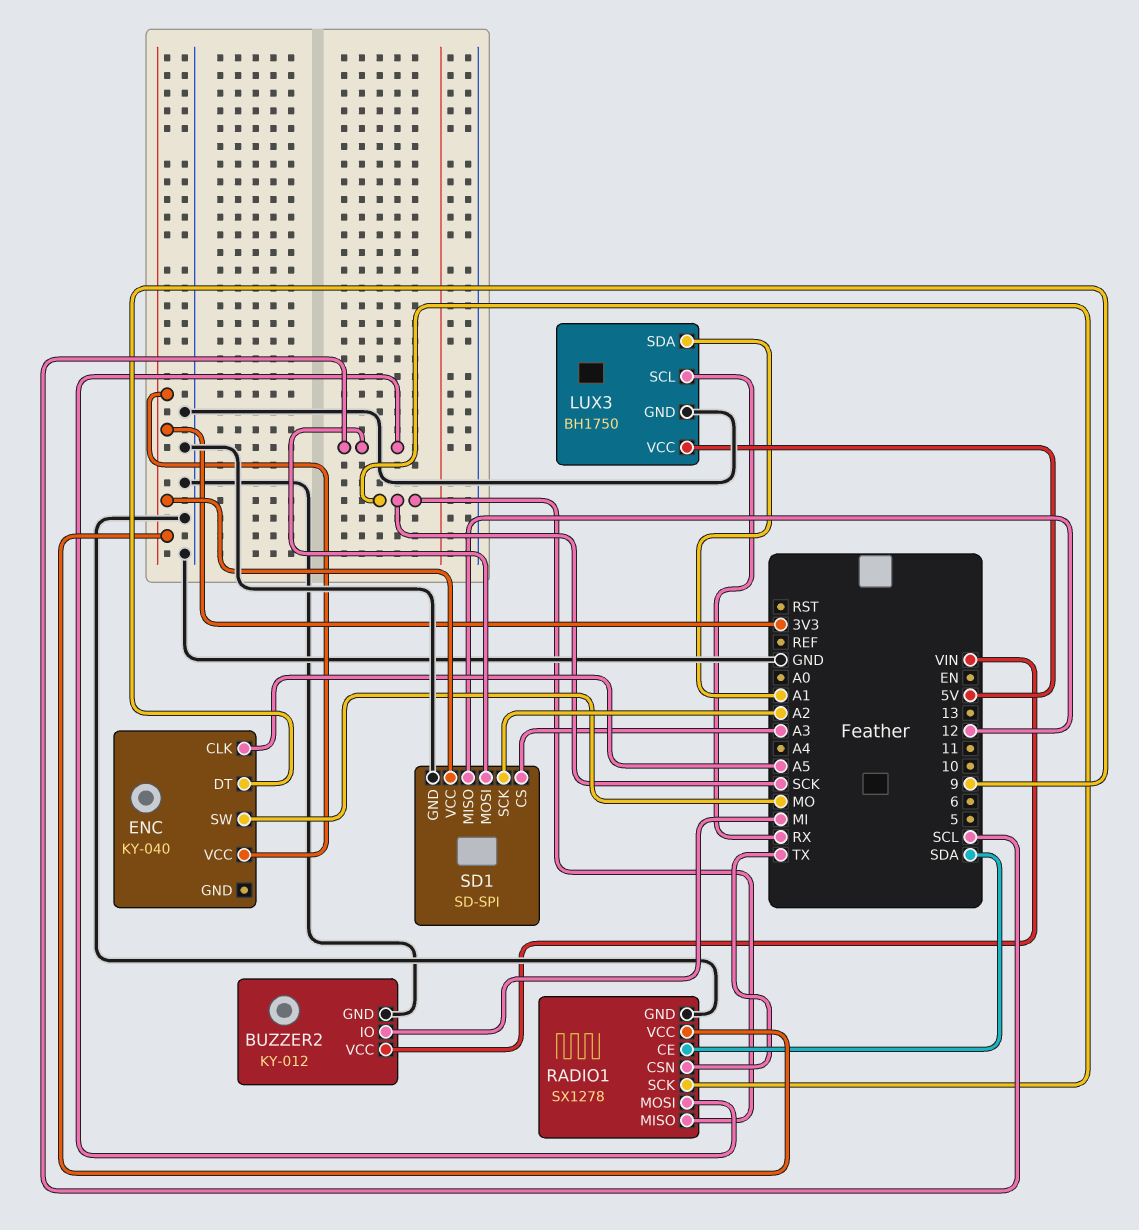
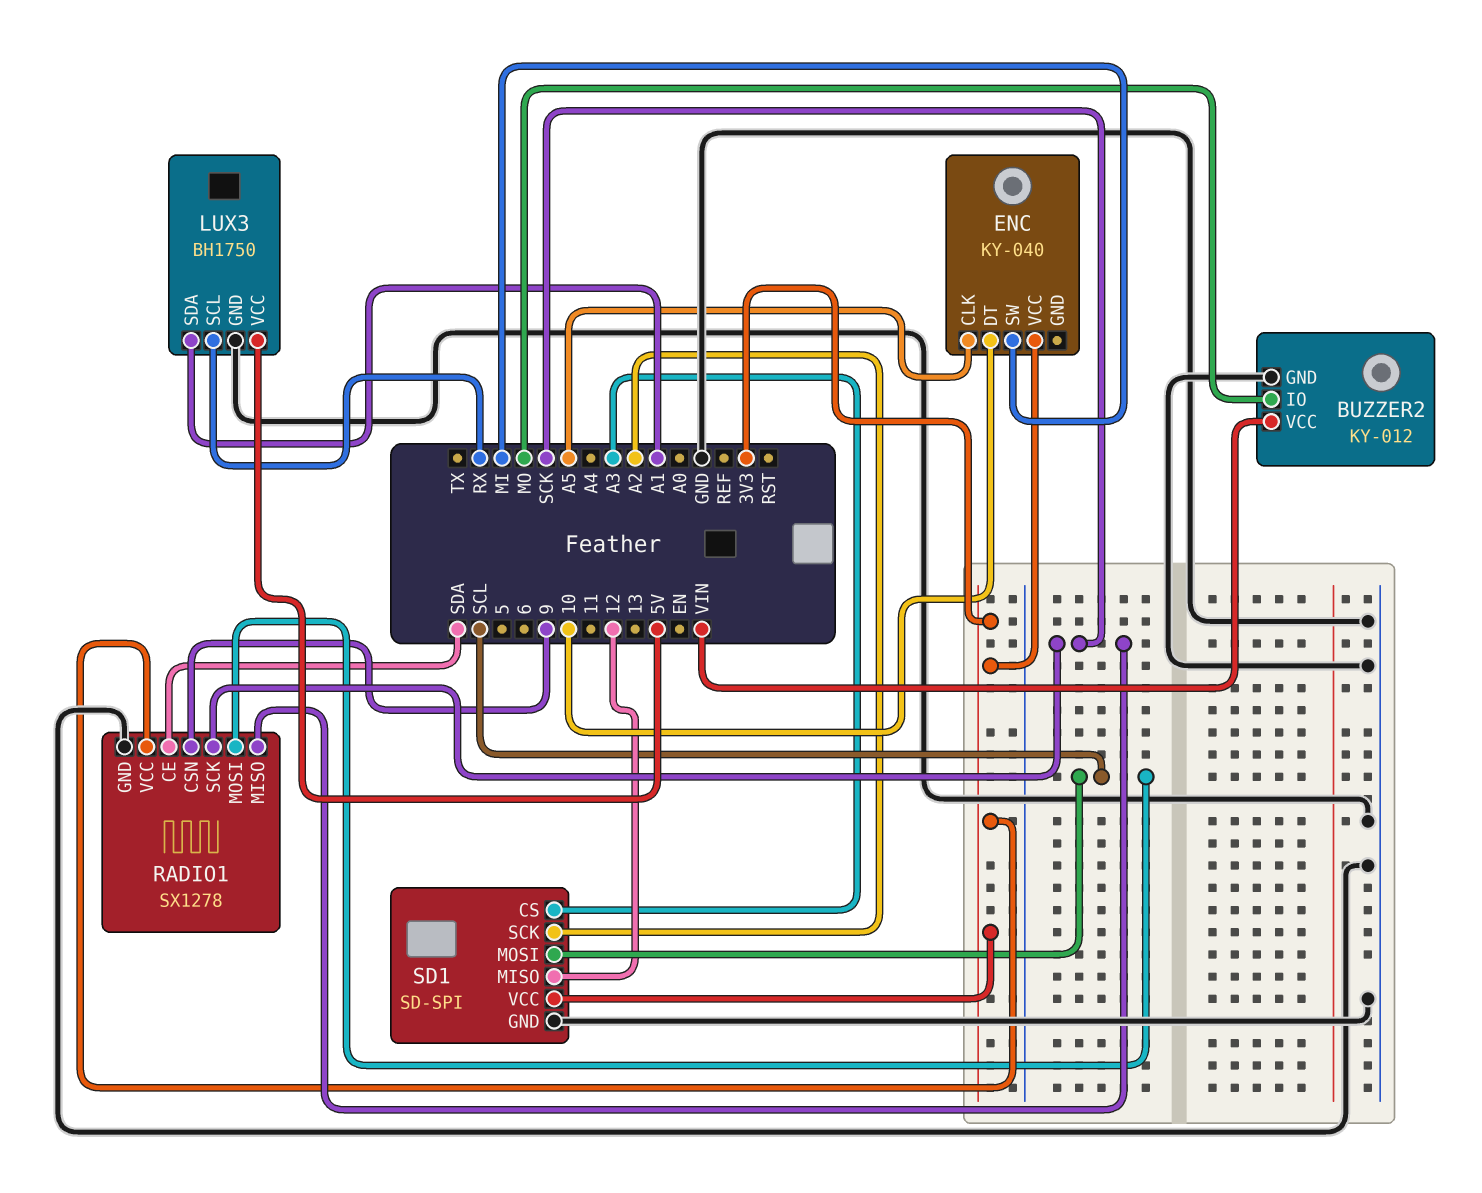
BUZZER2 pin IO: MI -> MO
ENC pin DT: 9 -> 10
ENC pin SW: MO -> MI
RADIO1 pin CSN: TX -> 9

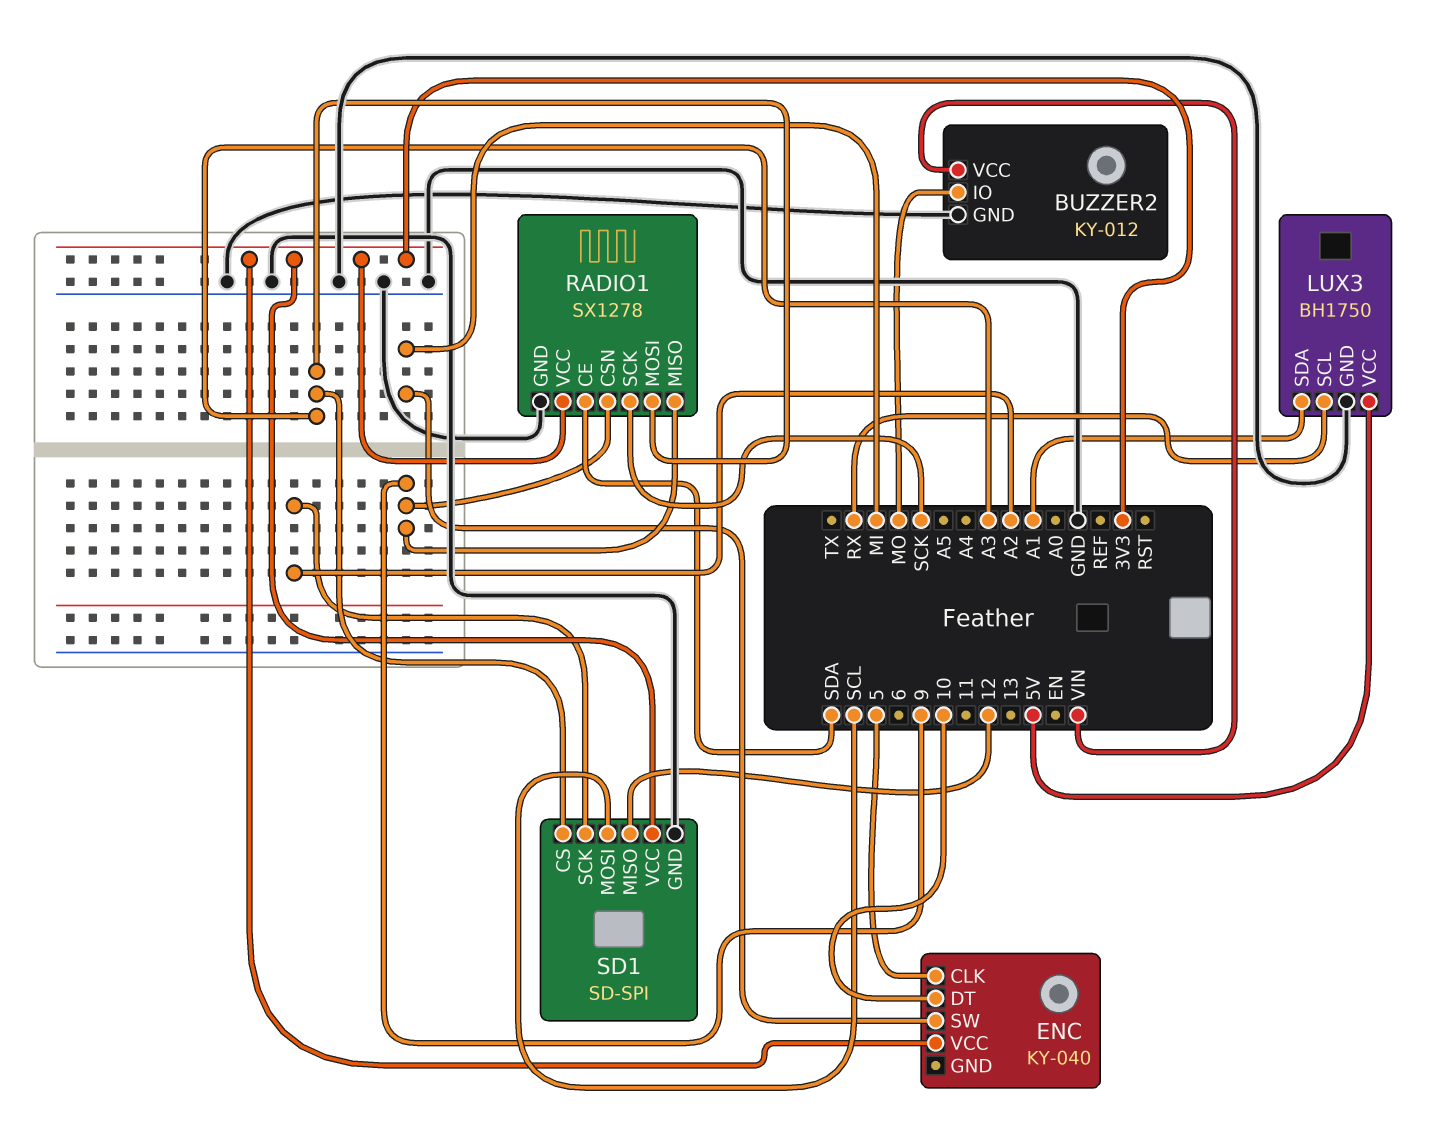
ENC pin CLK: A5 -> 5
RADIO1 pin MISO: SCK -> 9
RADIO1 pin MOSI: SCL -> A3

